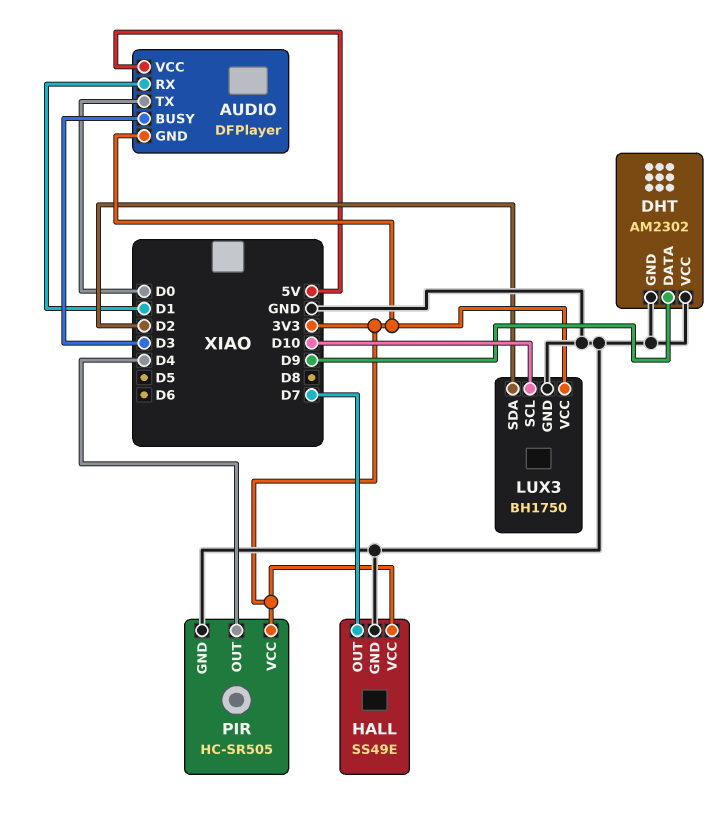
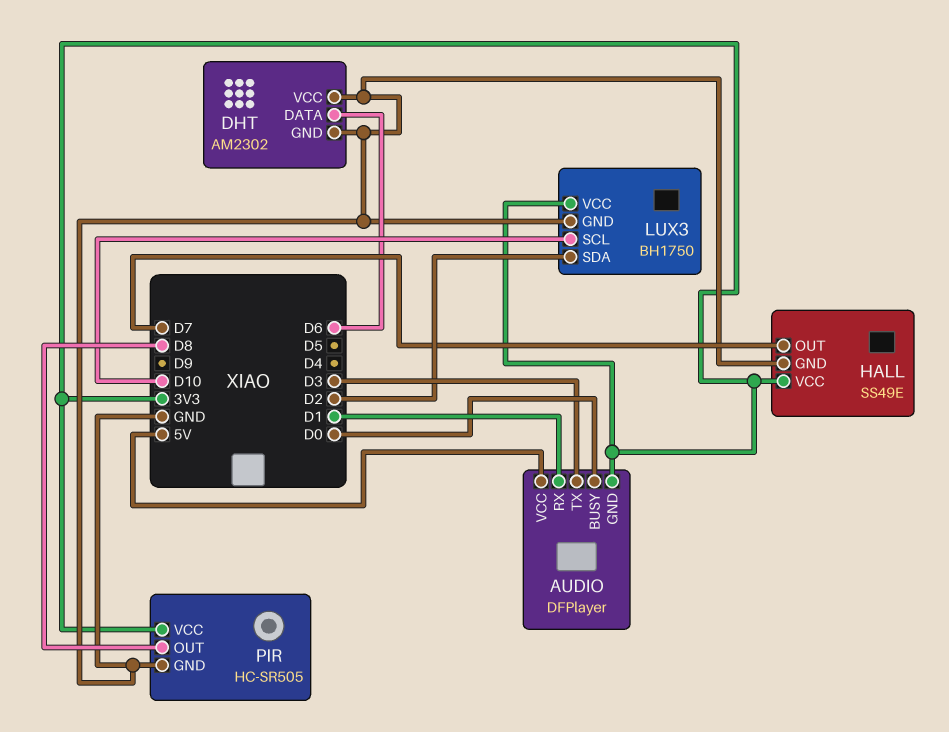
AUDIO pin BUSY: D3 -> D0
AUDIO pin TX: D0 -> D3
DHT pin DATA: D9 -> D6
PIR pin OUT: D4 -> D8

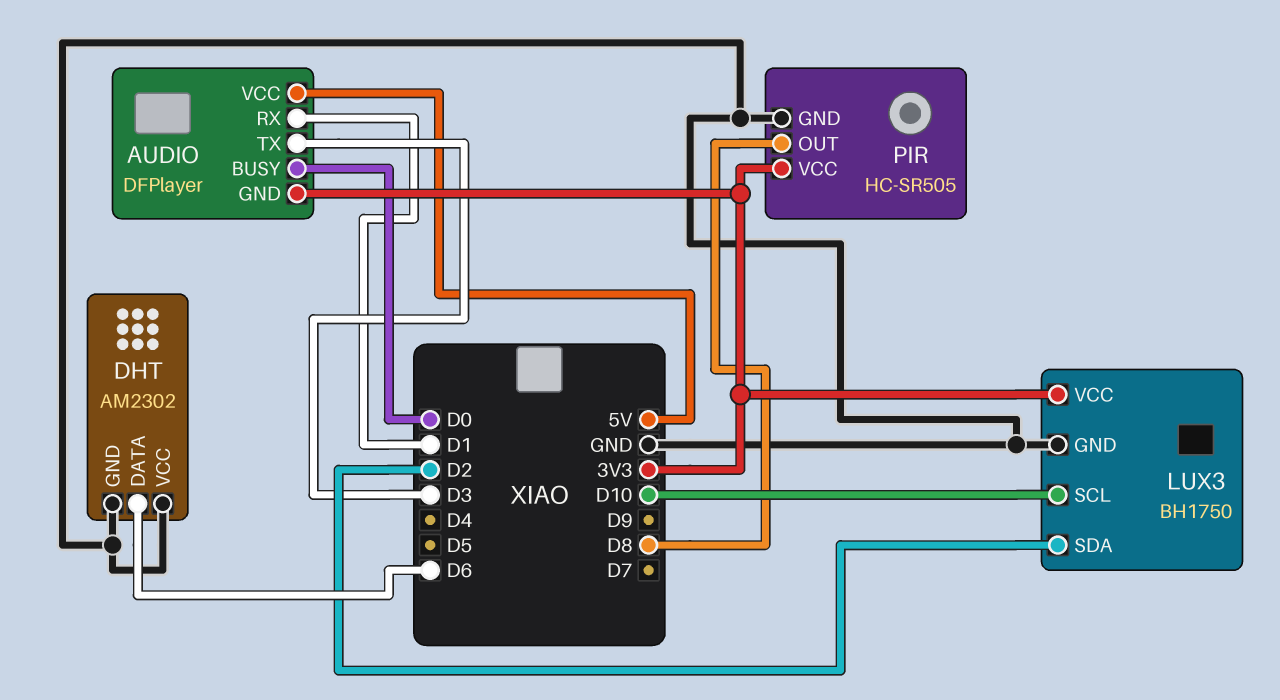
HALL: SS49E -> none
HALL pin GND: GND -> none
HALL pin OUT: D7 -> none
HALL pin VCC: 3V3 -> none

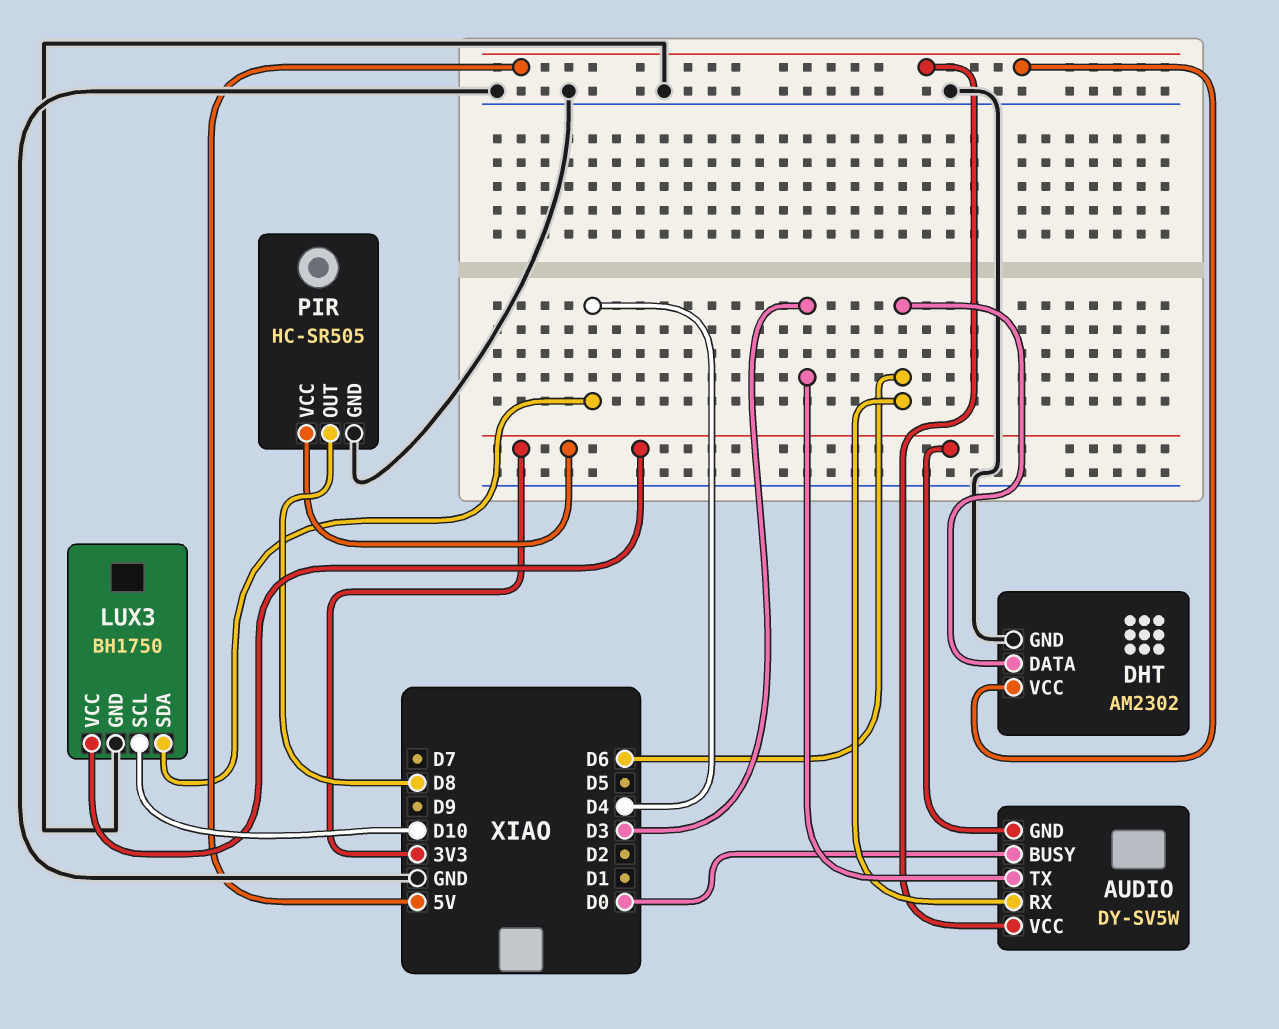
AUDIO: DFPlayer -> DY-SV5W
AUDIO pin RX: D1 -> D6
DHT pin VCC: GND -> 5V
LUX3 pin SDA: D2 -> D4

